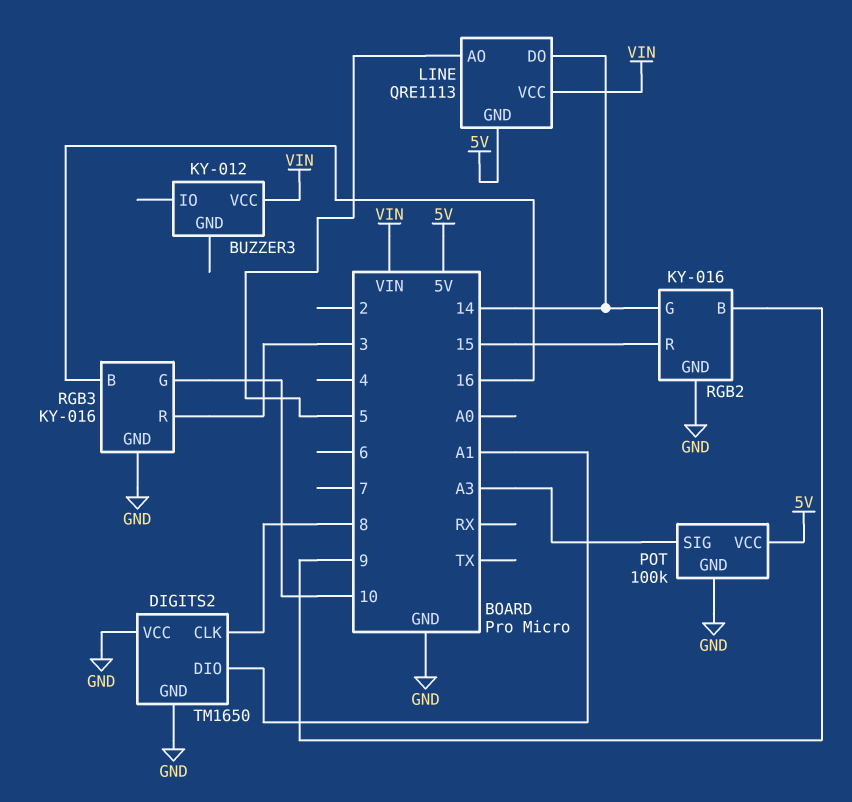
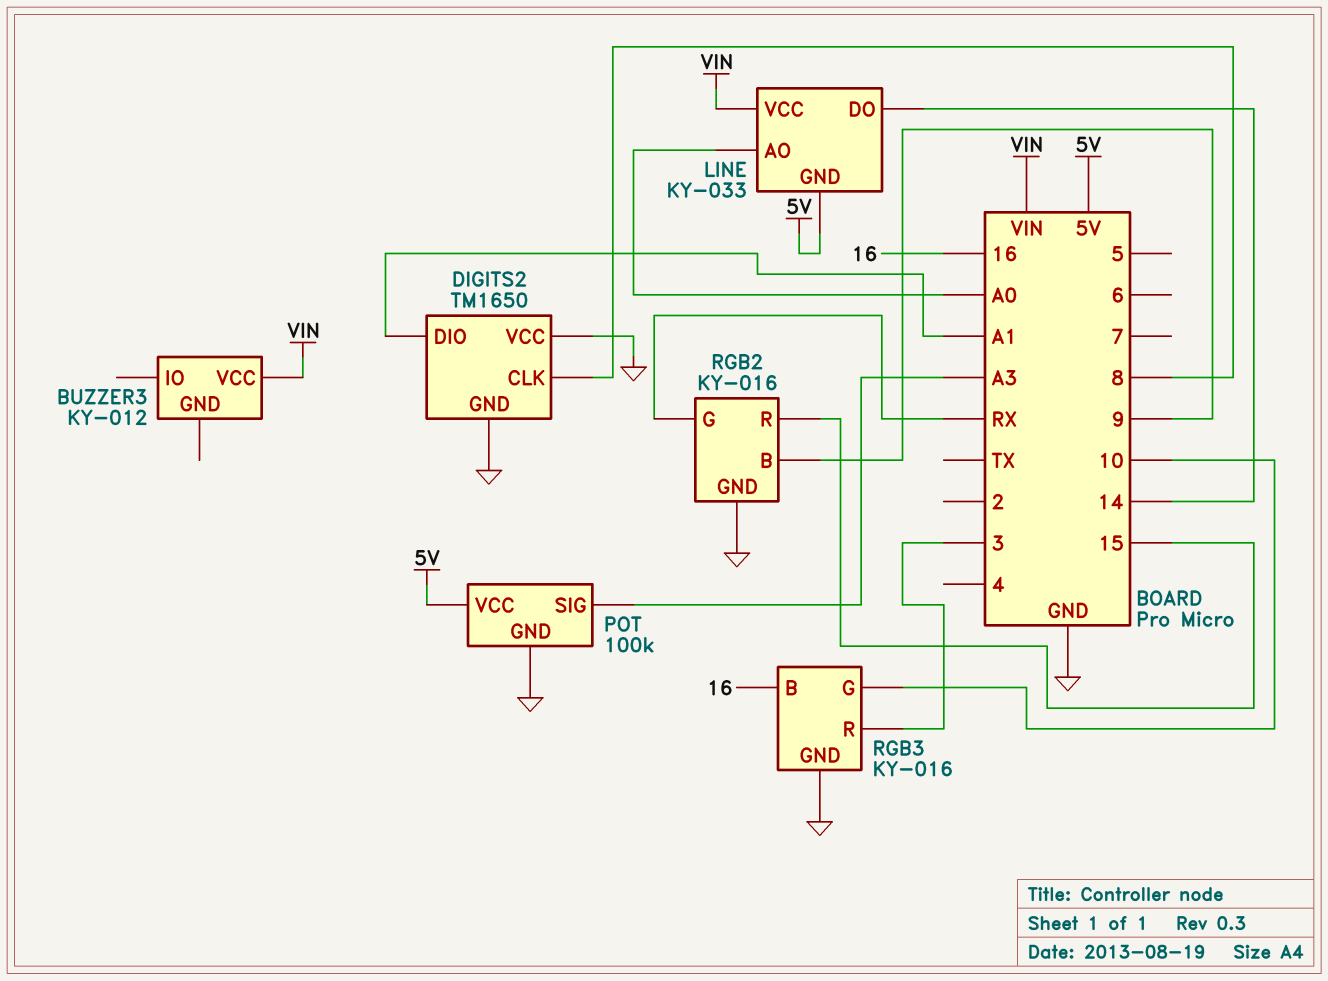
LINE: QRE1113 -> KY-033
LINE pin AO: 5 -> A0
RGB2 pin G: 14 -> RX

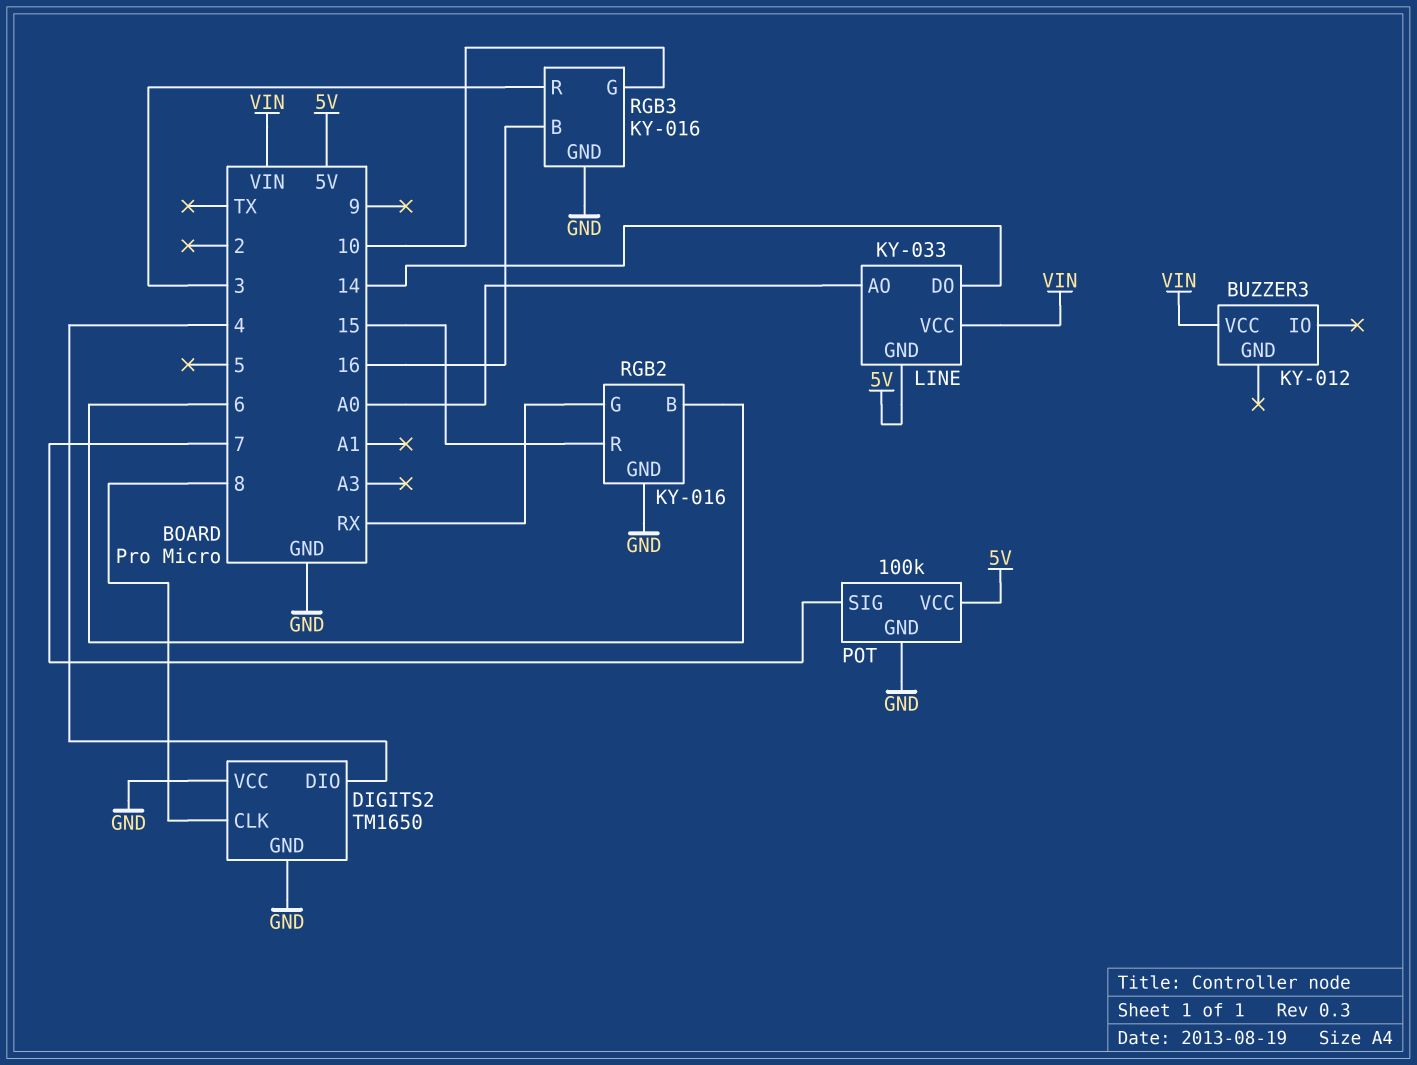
DIGITS2 pin DIO: A1 -> 4
POT pin SIG: A3 -> 7
RGB2 pin B: 9 -> 6

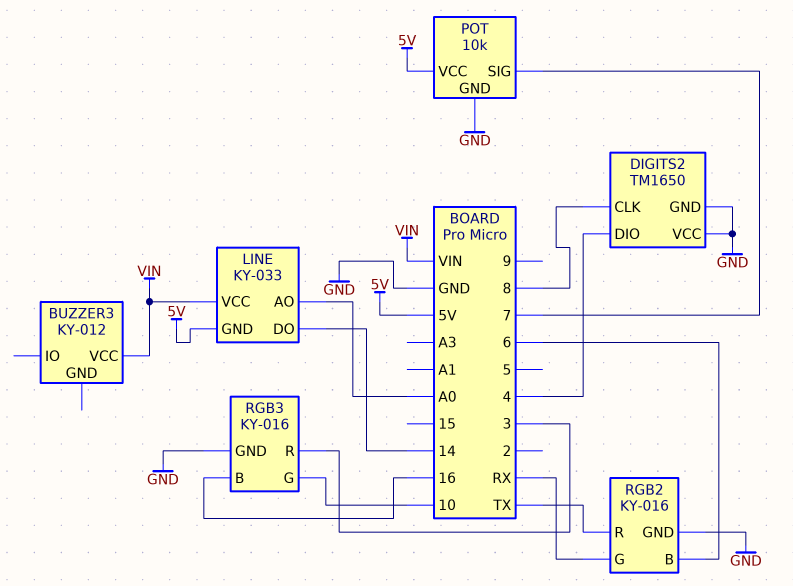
POT: 100k -> 10k
RGB2 pin R: 15 -> TX

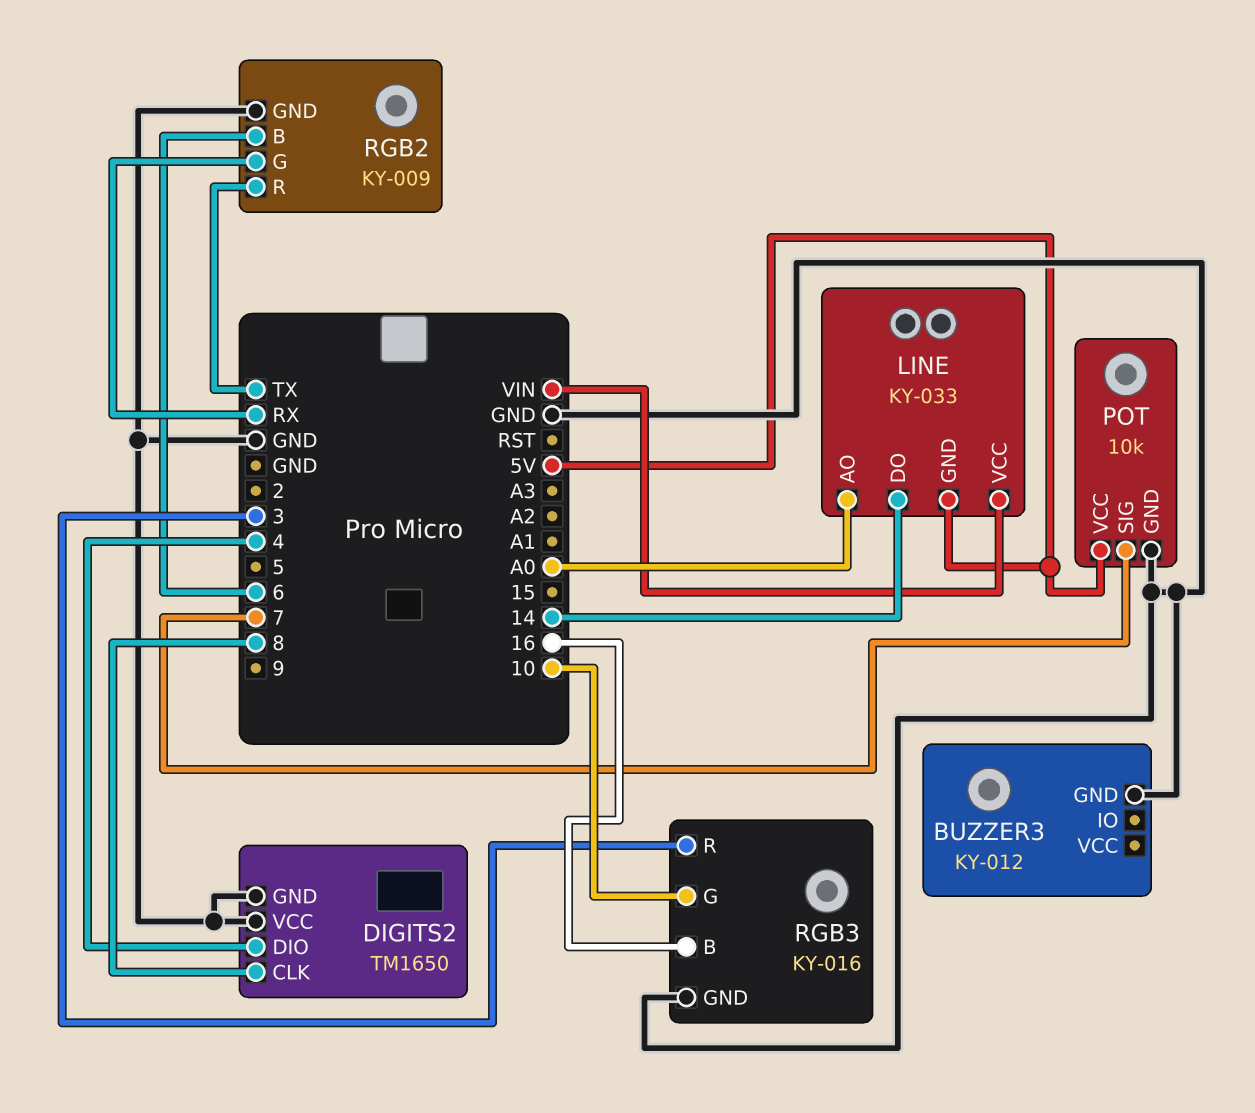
BUZZER3 pin GND: none -> GND
BUZZER3 pin VCC: VIN -> none
RGB2: KY-016 -> KY-009

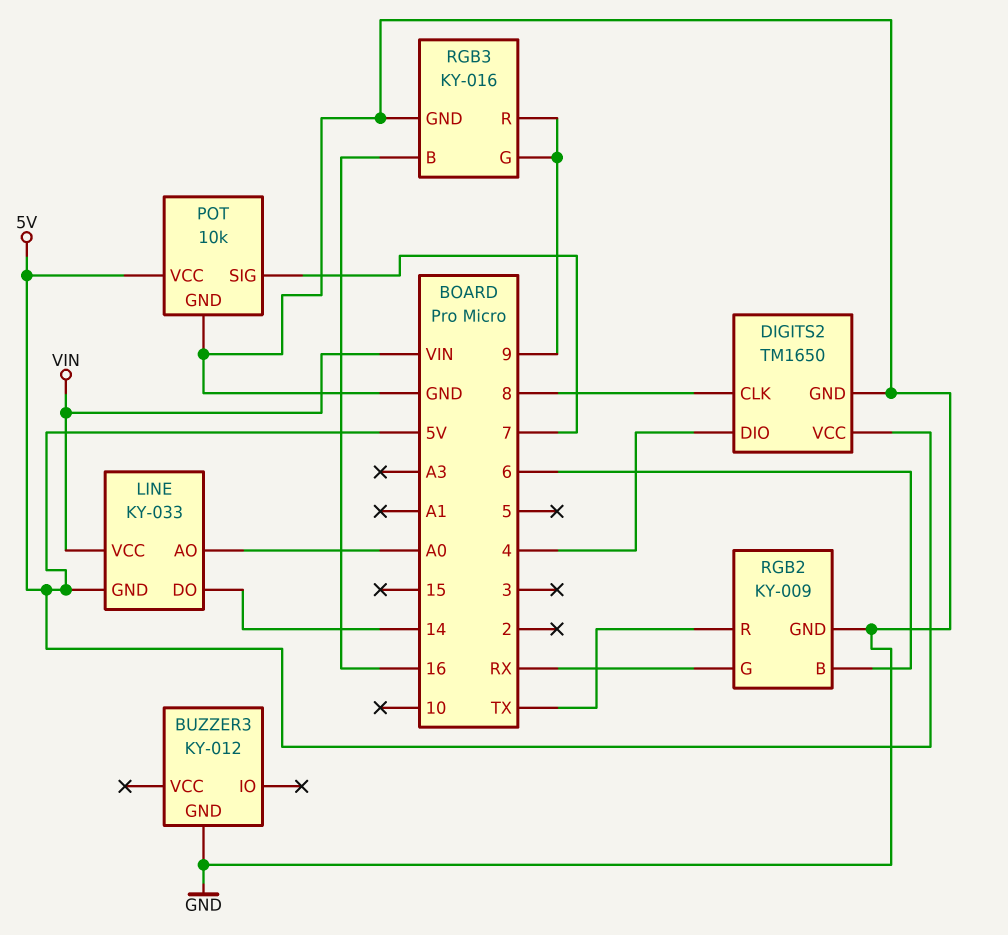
DIGITS2 pin VCC: GND -> 5V
RGB3 pin G: 10 -> 9
RGB3 pin R: 3 -> 9

